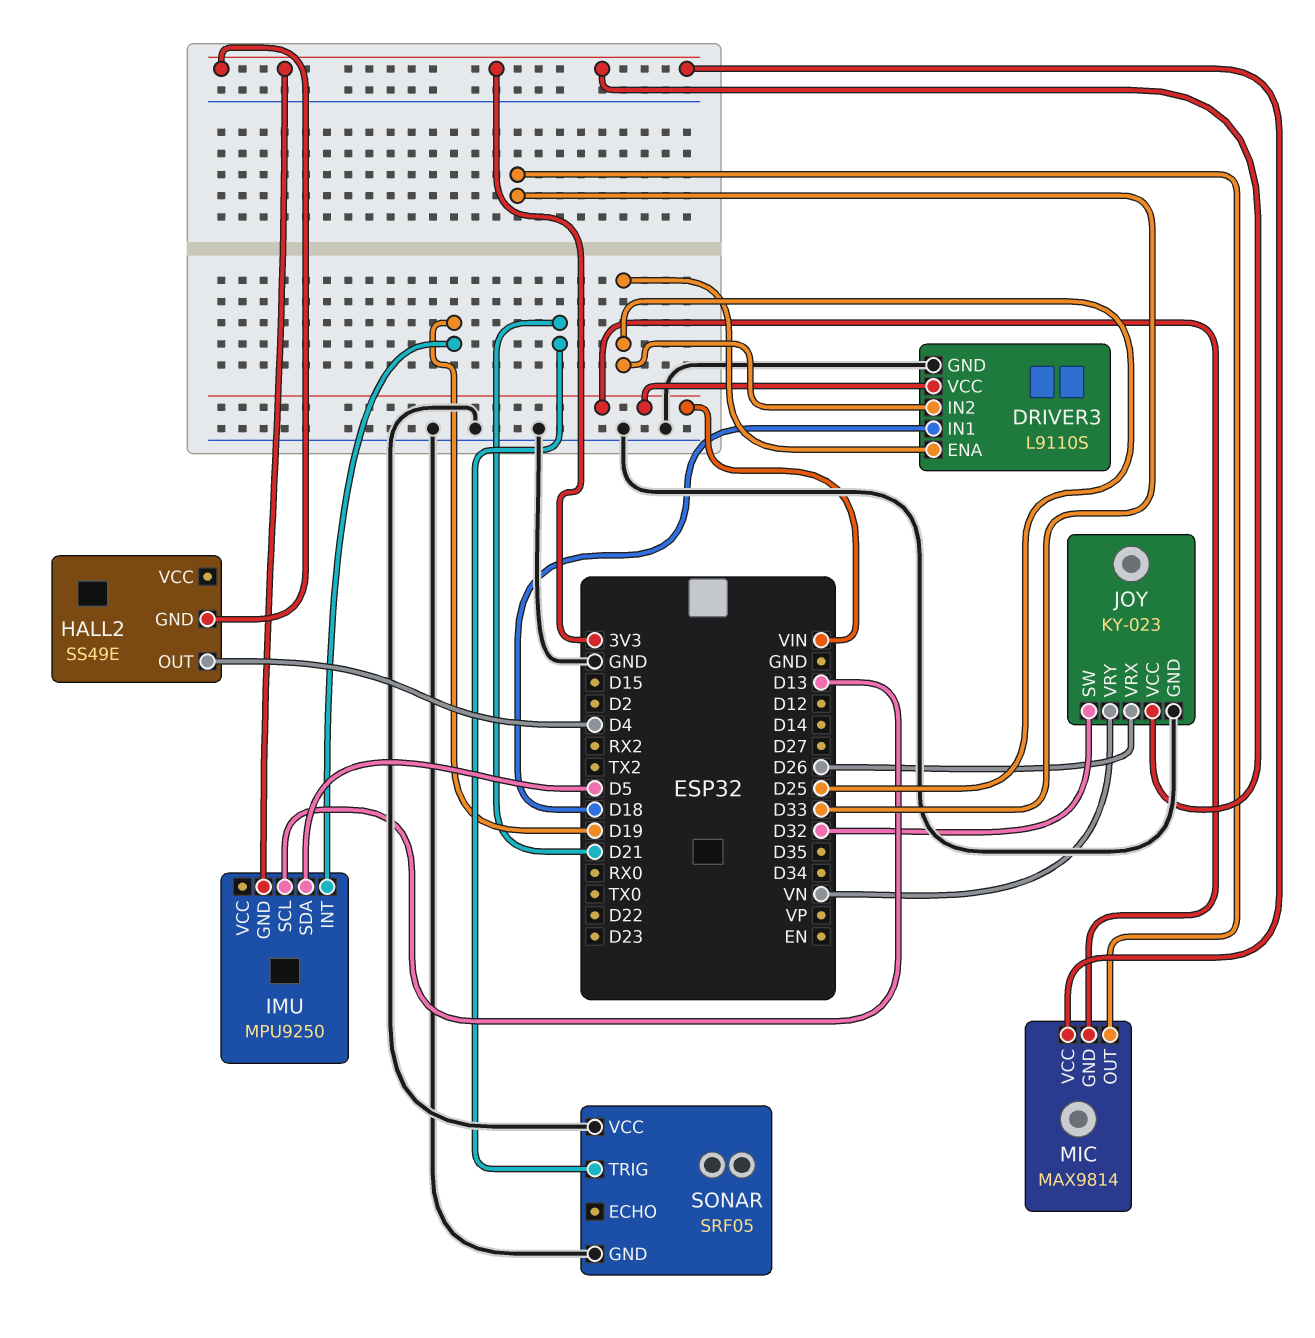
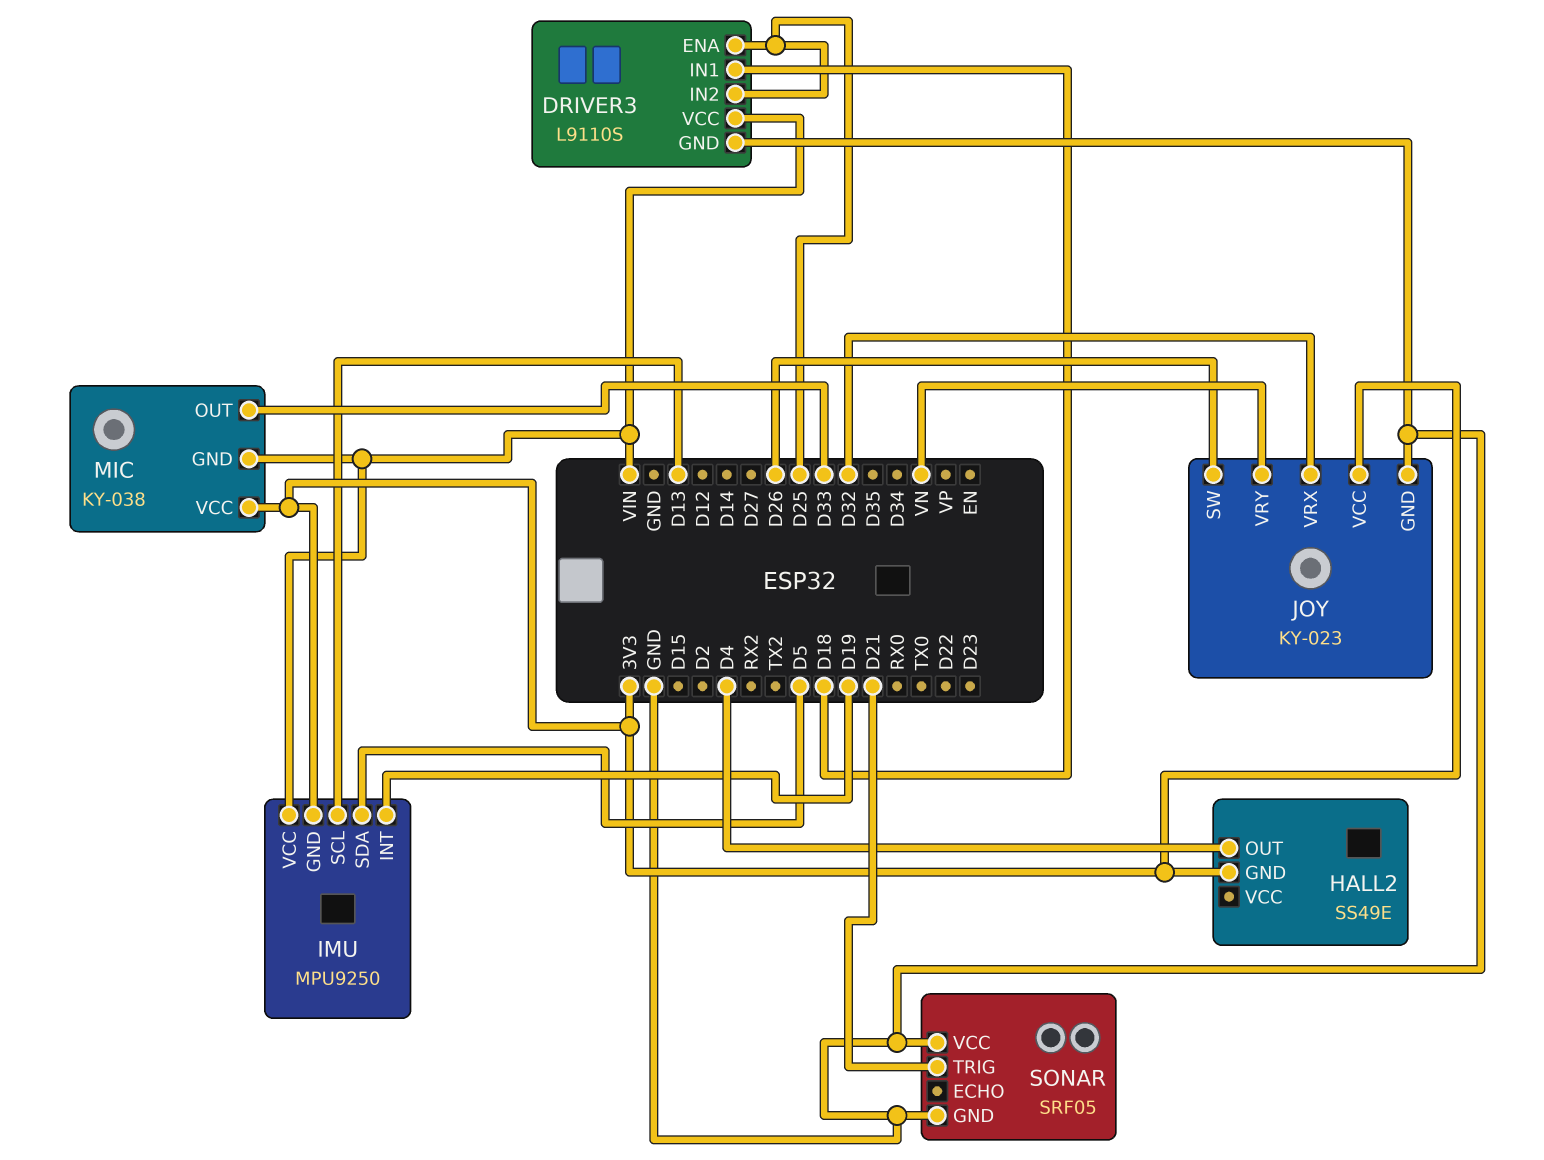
IMU pin VCC: none -> VIN
JOY pin SW: D32 -> D26
JOY pin VRX: D26 -> D32
MIC: MAX9814 -> KY-038

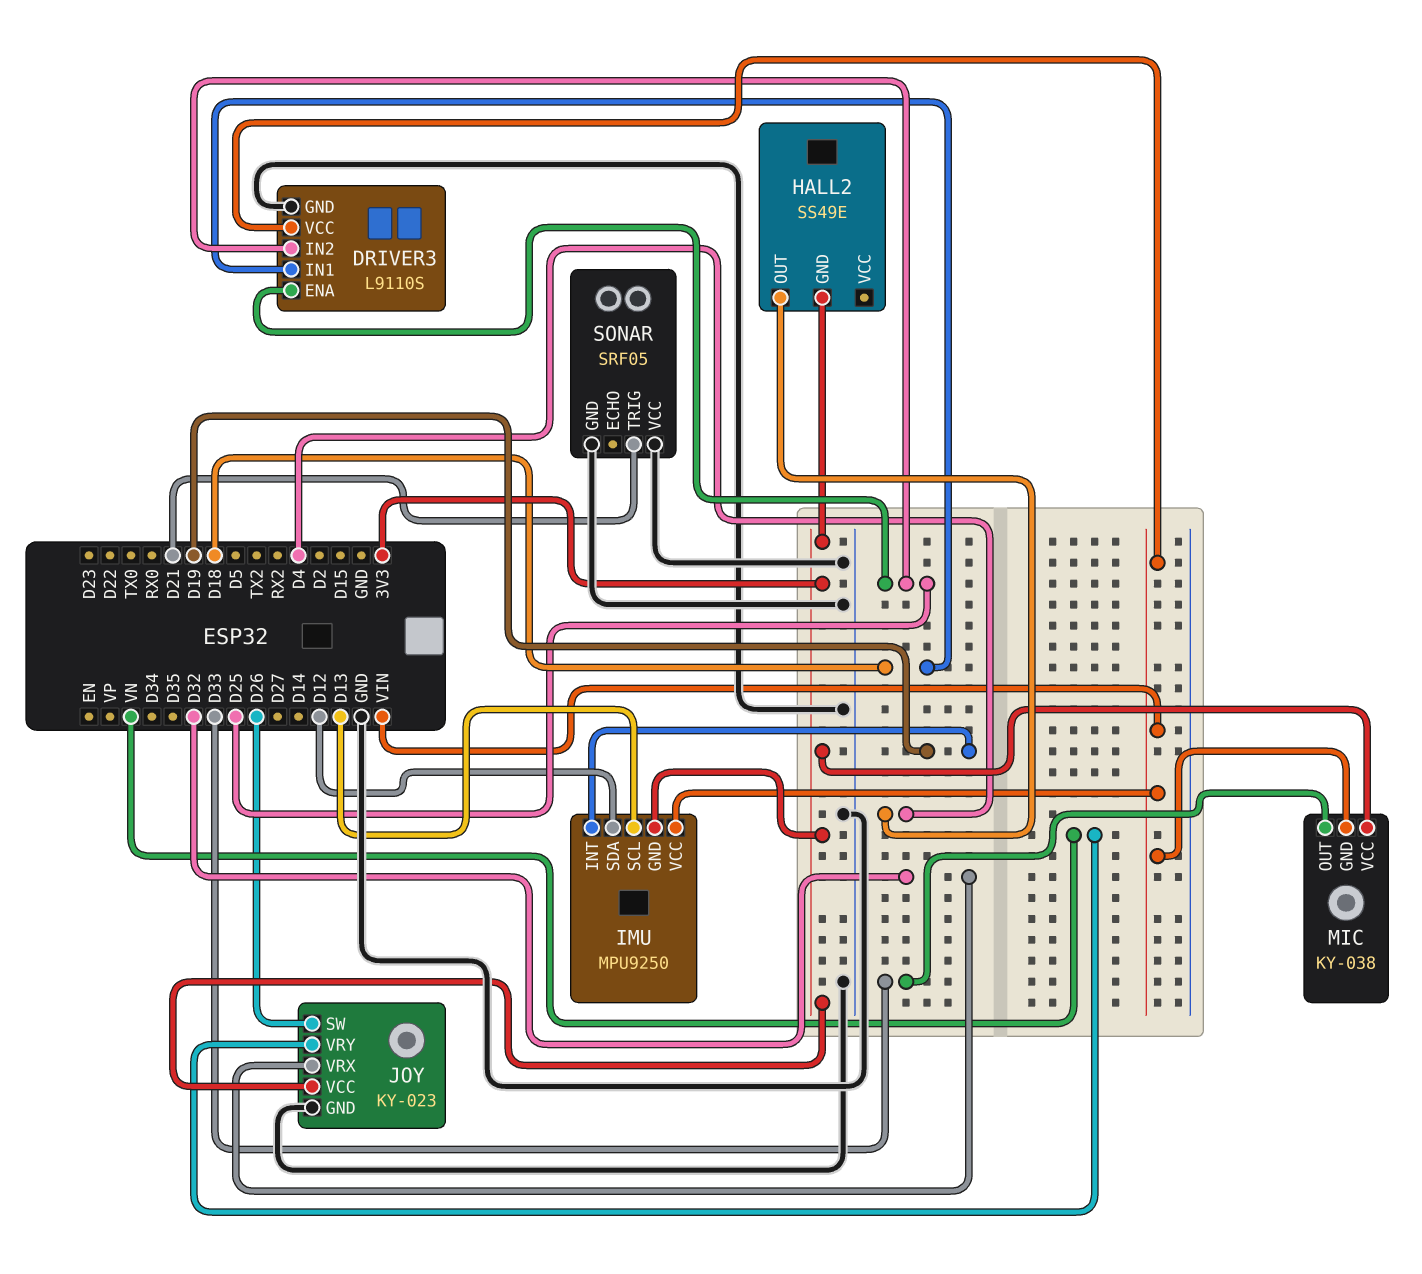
IMU pin SDA: D5 -> D12

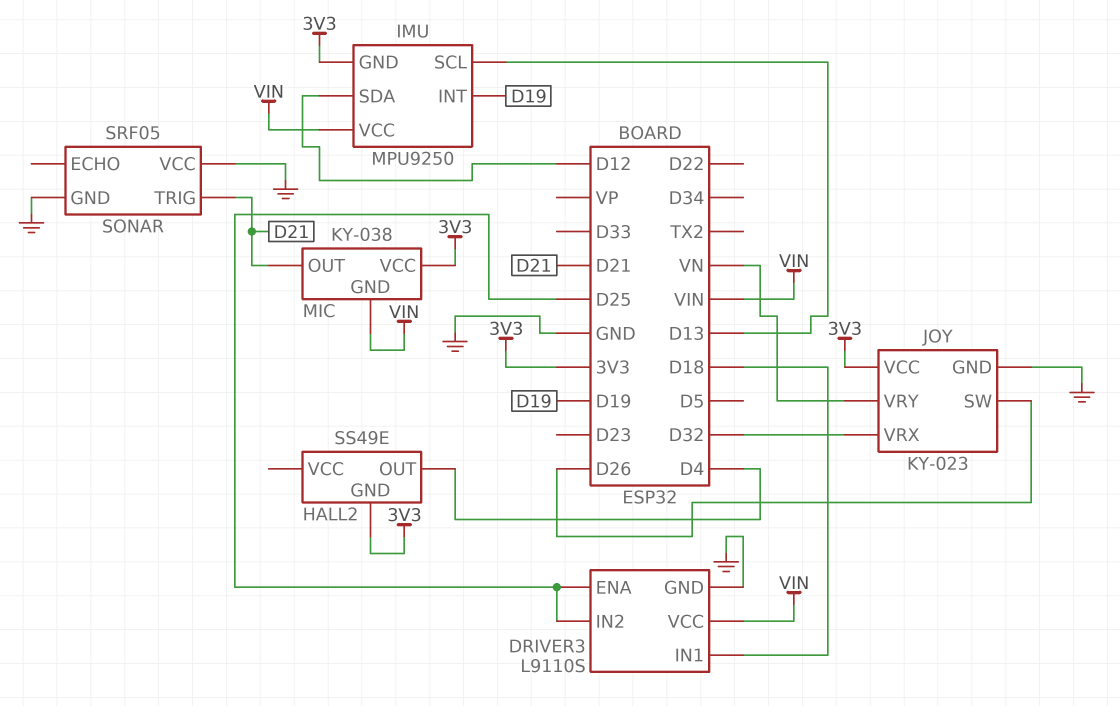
MIC pin OUT: D33 -> D21

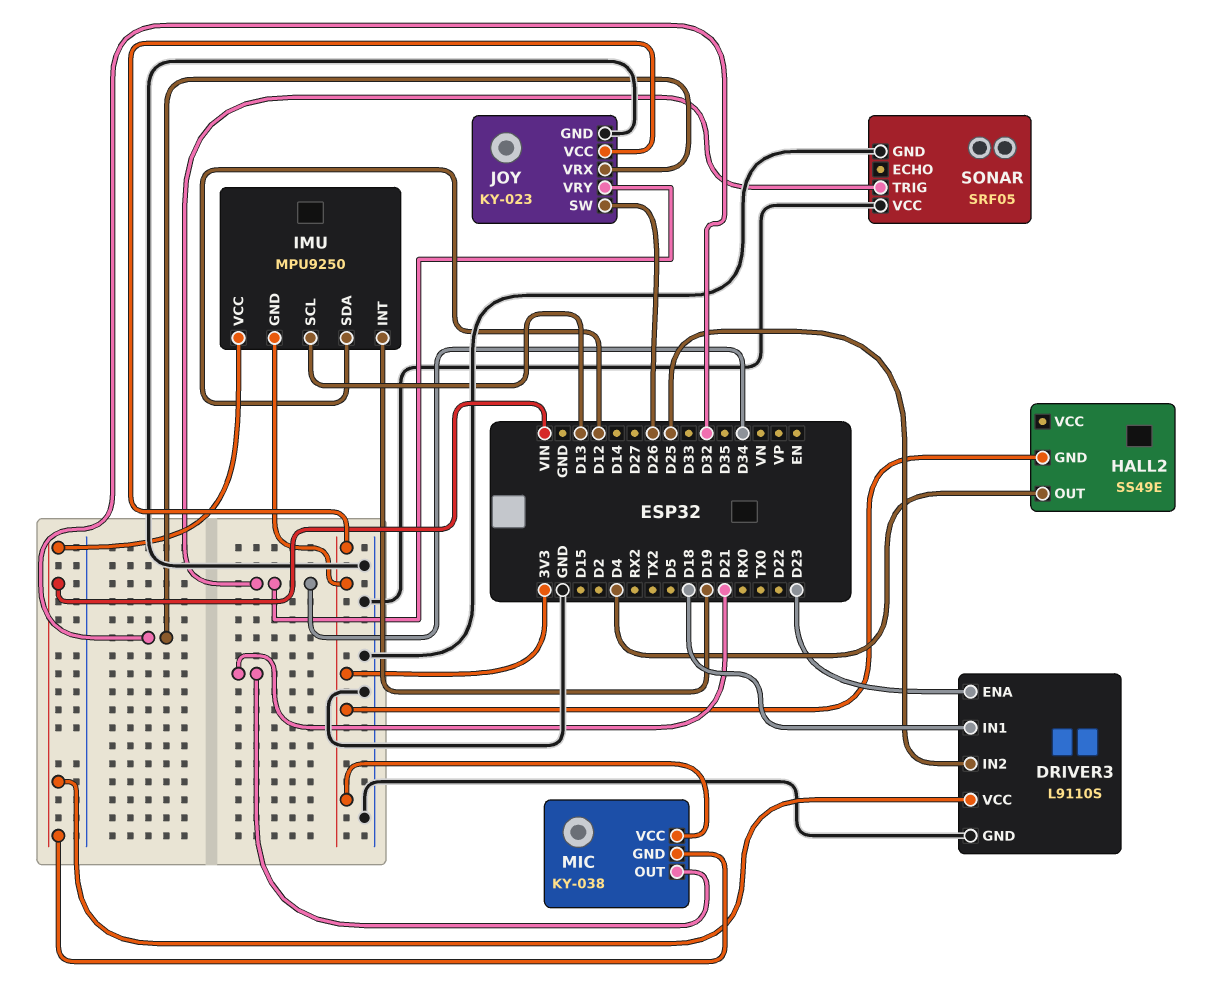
DRIVER3 pin ENA: D25 -> D23
JOY pin VRY: VN -> D34
SONAR pin TRIG: D21 -> D34

